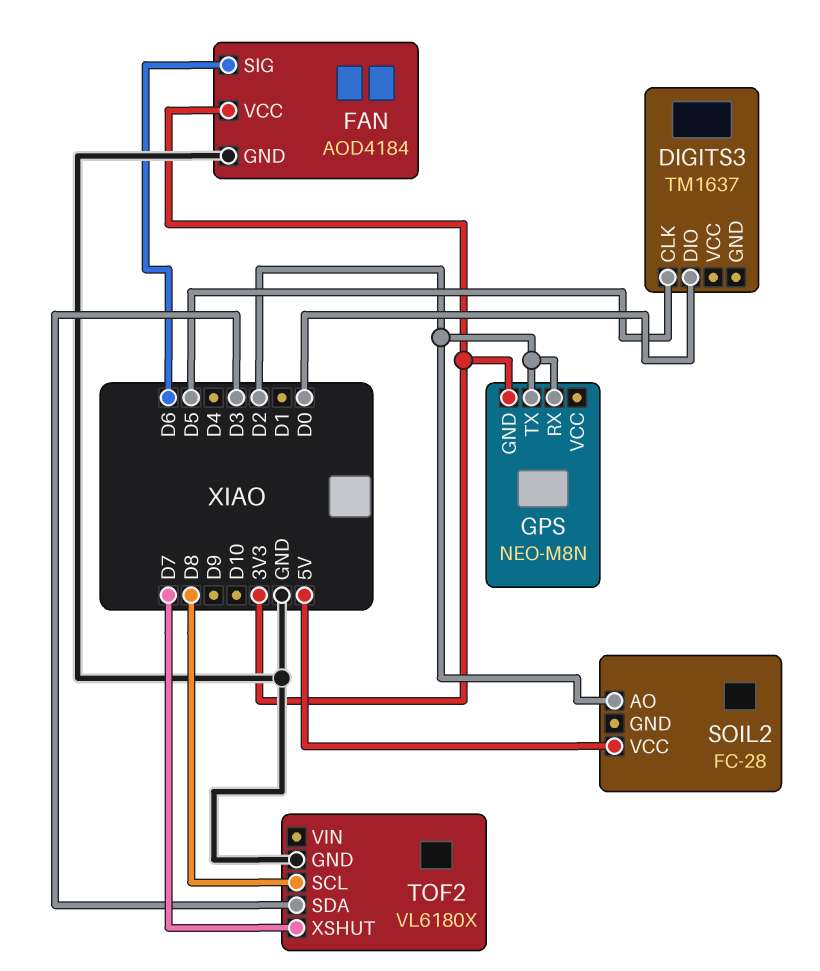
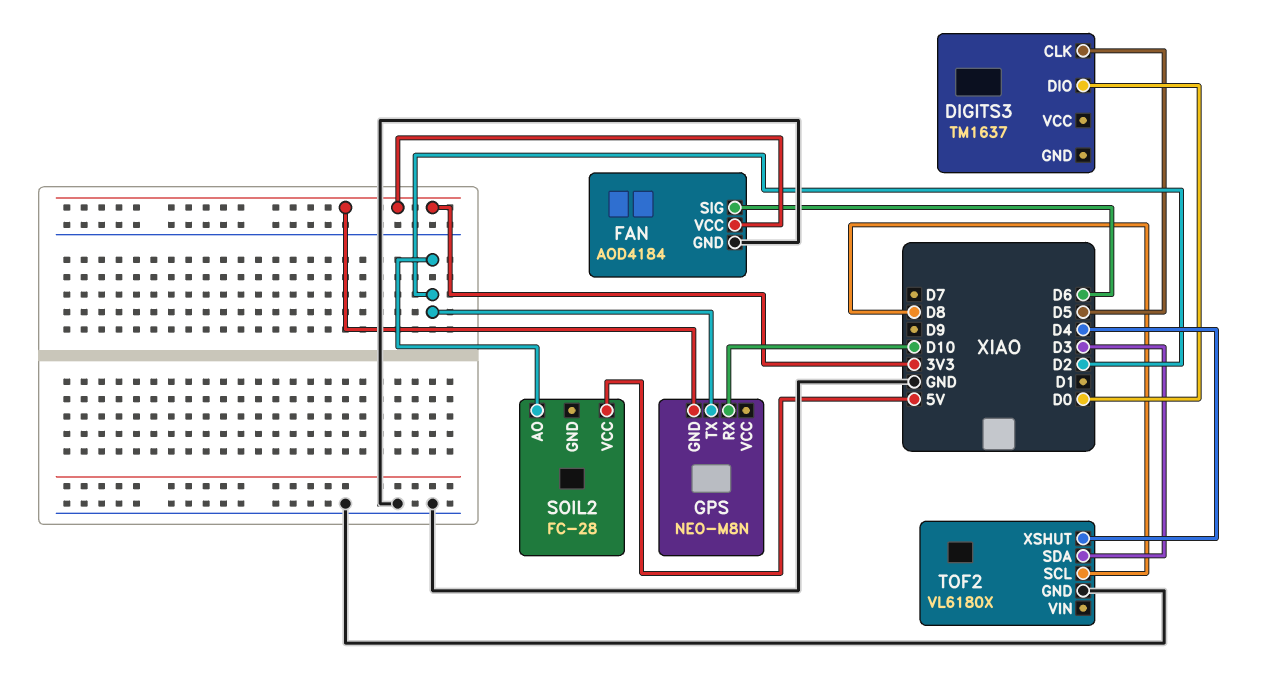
GPS pin RX: D2 -> D10
TOF2 pin XSHUT: D7 -> D4

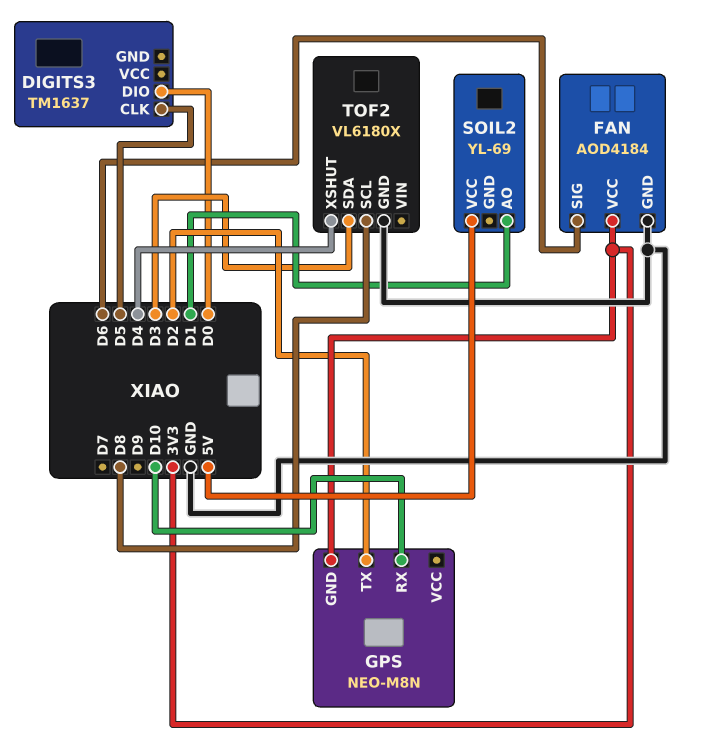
SOIL2: FC-28 -> YL-69
SOIL2 pin AO: D2 -> D1

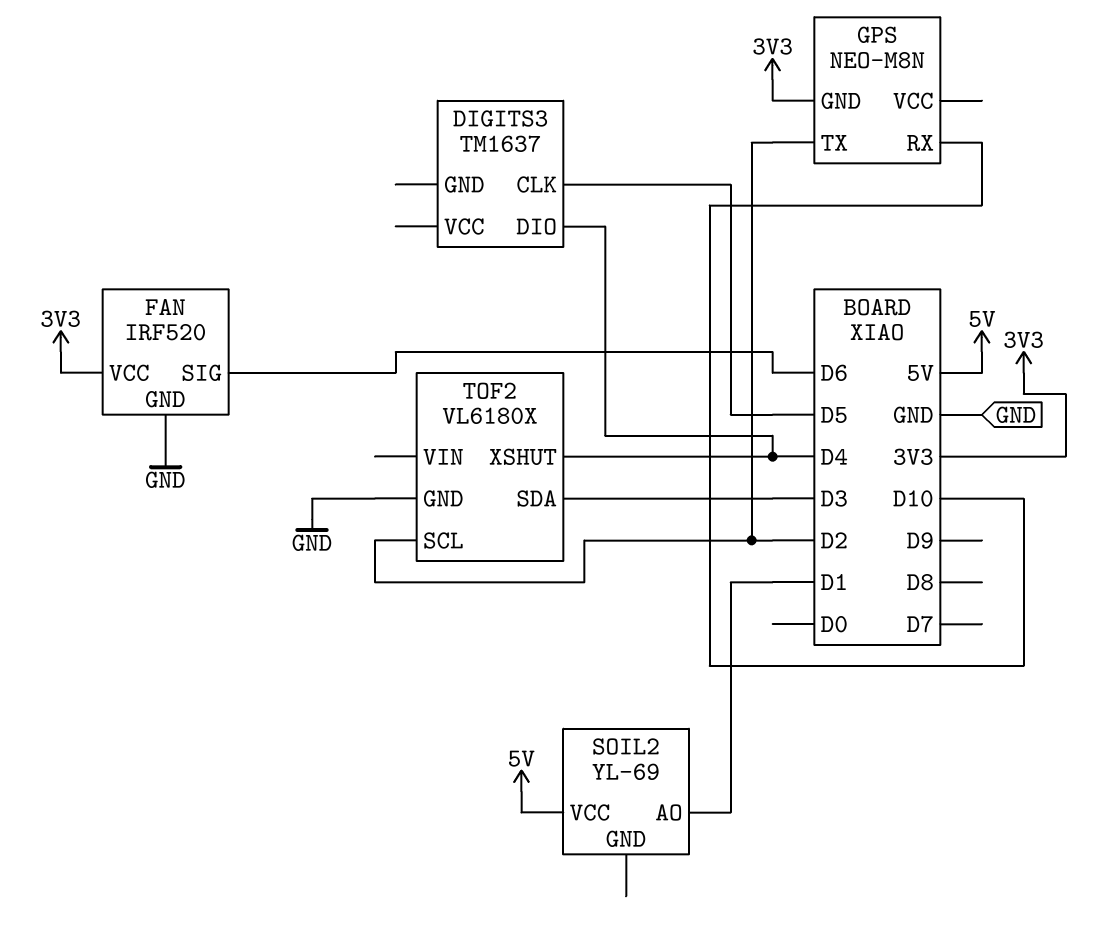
DIGITS3 pin DIO: D0 -> D4
FAN: AOD4184 -> IRF520
TOF2 pin SCL: D8 -> D2

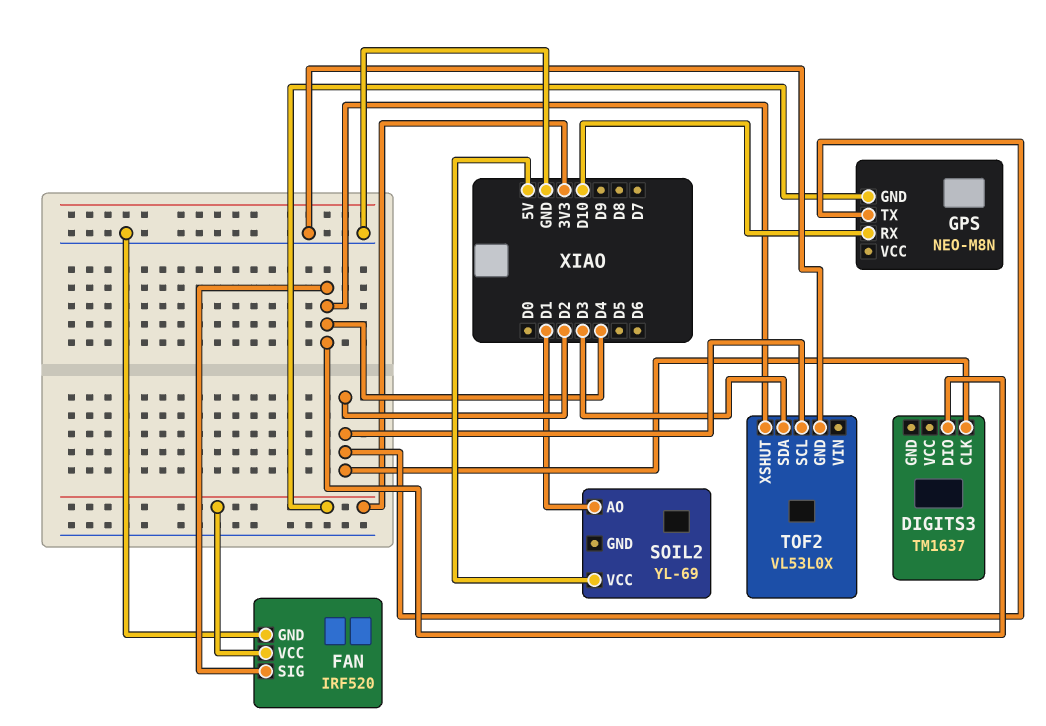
DIGITS3 pin CLK: D5 -> D2
FAN pin SIG: D6 -> D4
TOF2: VL6180X -> VL53L0X

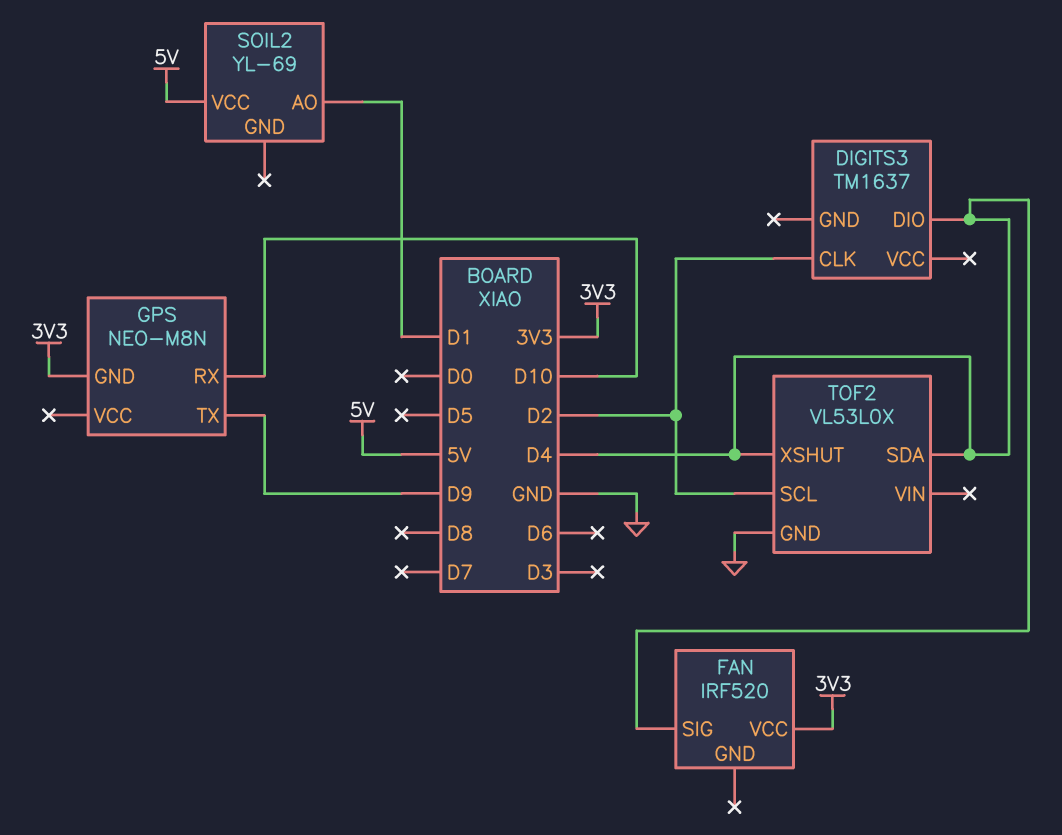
FAN pin GND: GND -> none
GPS pin TX: D2 -> D9
TOF2 pin SDA: D3 -> D4

